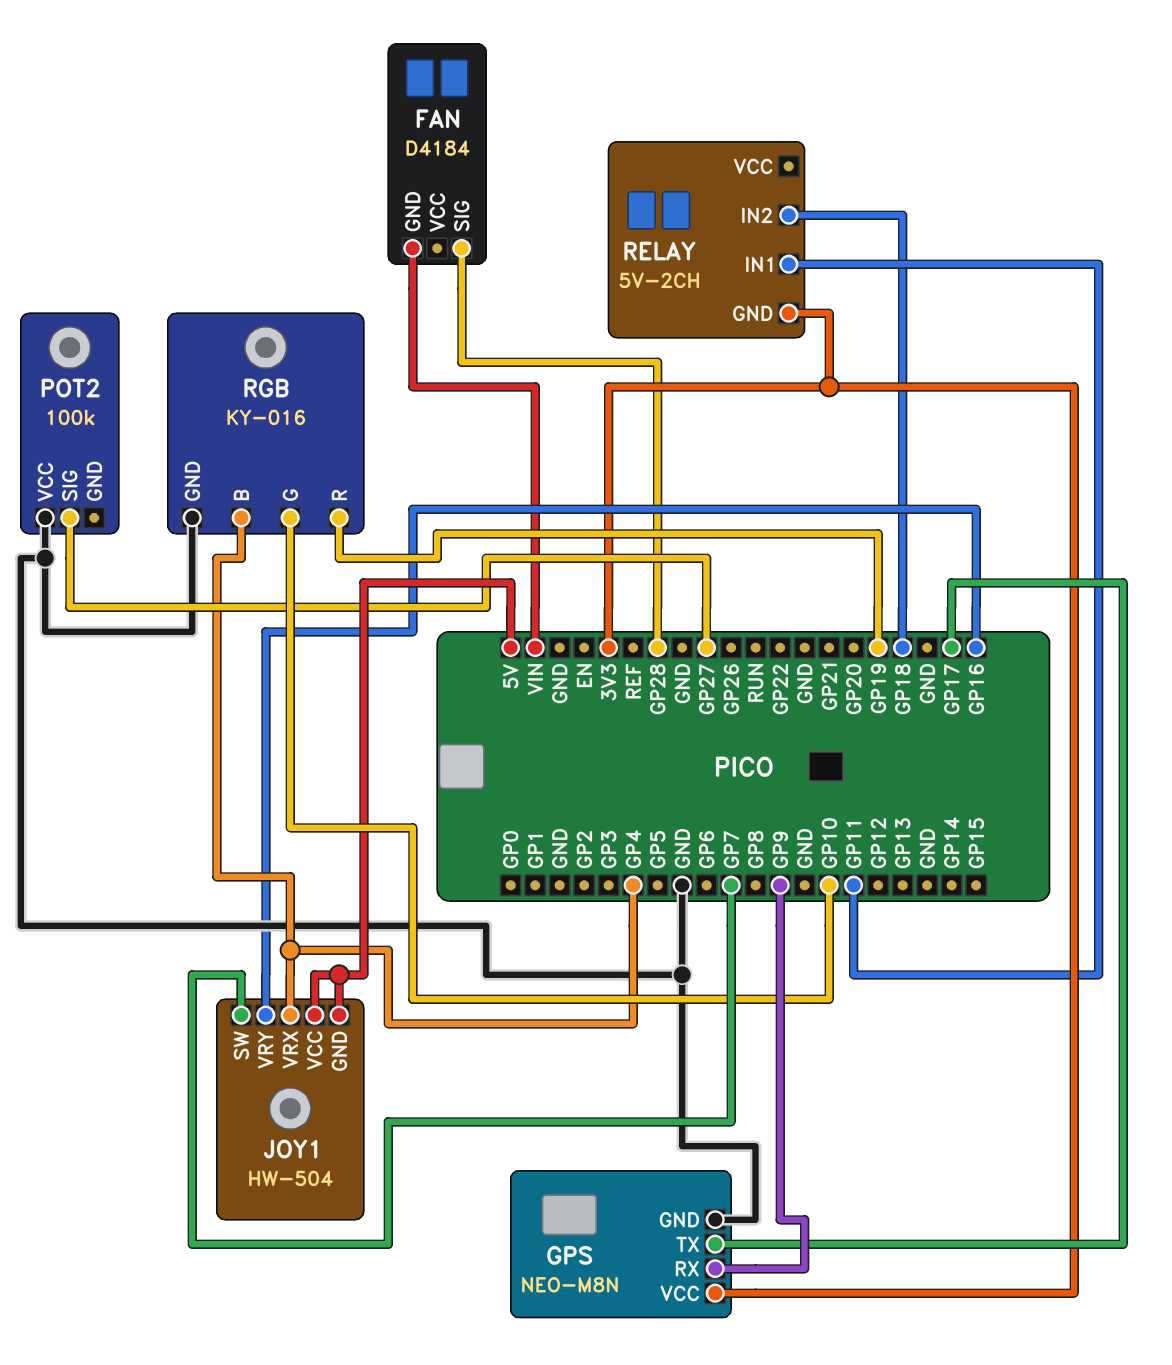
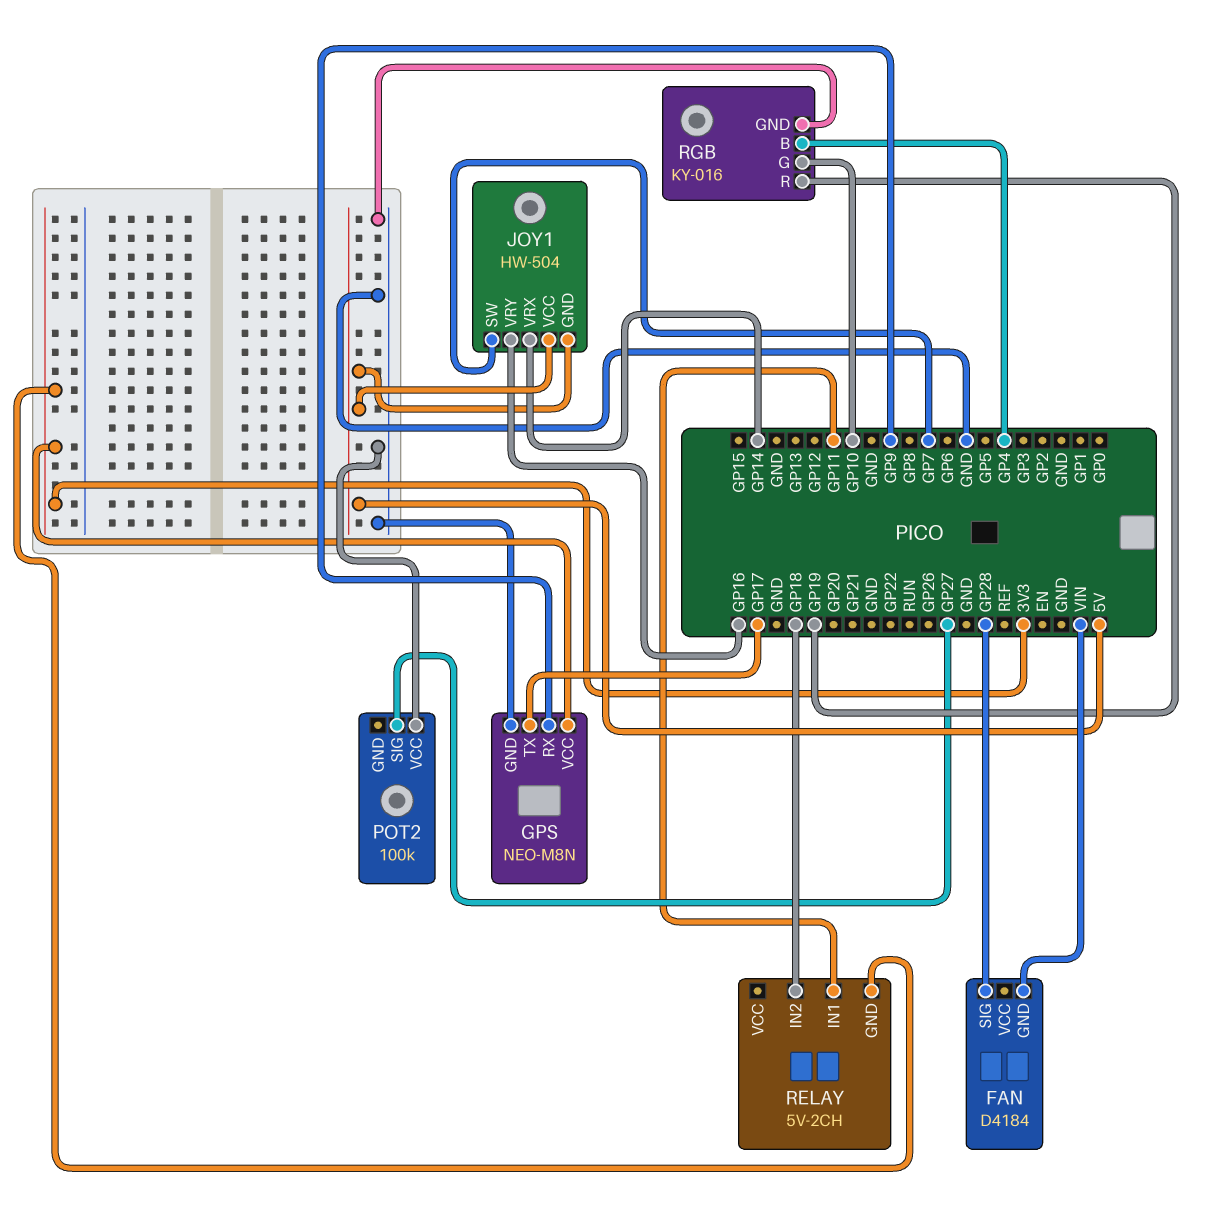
JOY1 pin VRX: GP4 -> GP14

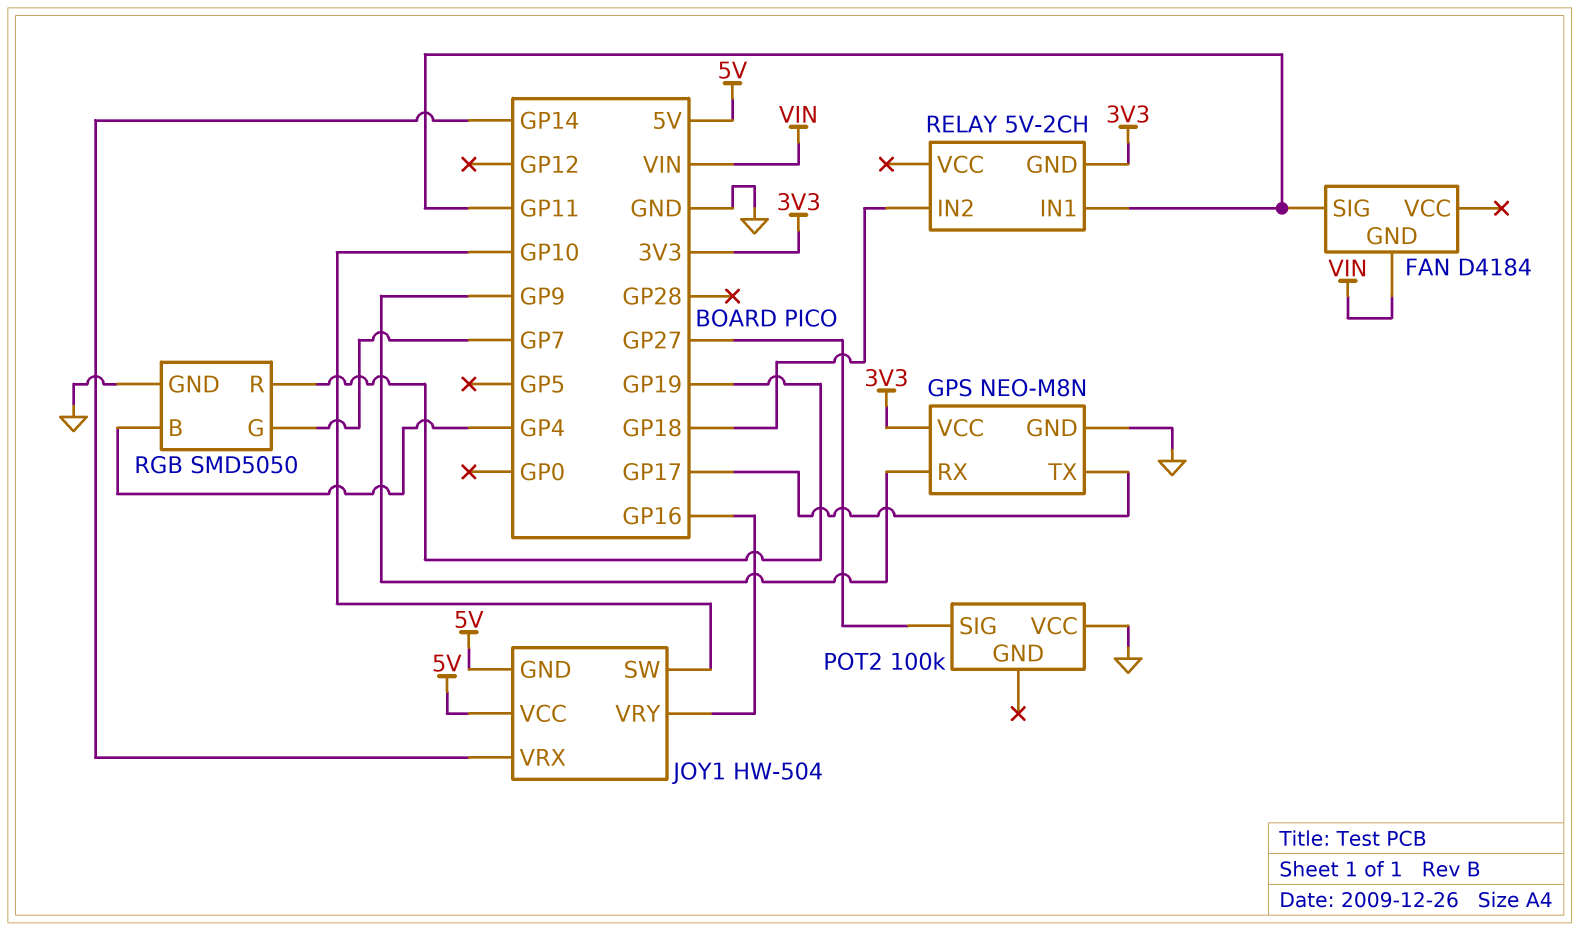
FAN pin SIG: GP28 -> GP11
JOY1 pin SW: GP7 -> GP10
RGB: KY-016 -> SMD5050
RGB pin G: GP10 -> GP7

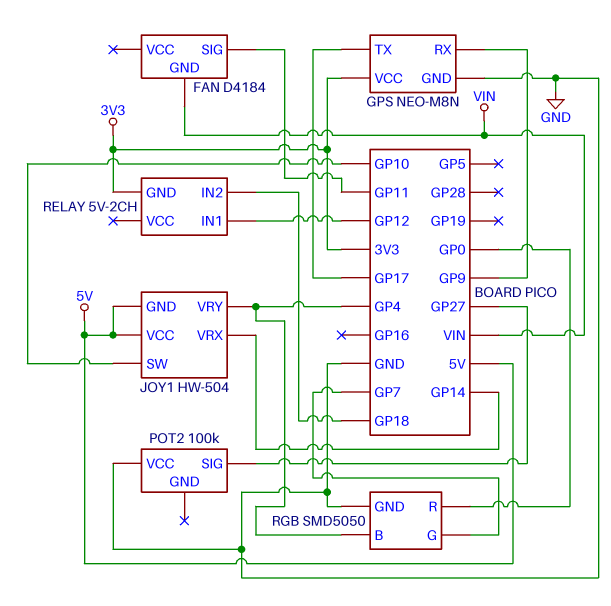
JOY1 pin VRY: GP16 -> GP4
RELAY pin IN1: GP11 -> GP12
RGB pin R: GP19 -> GP0

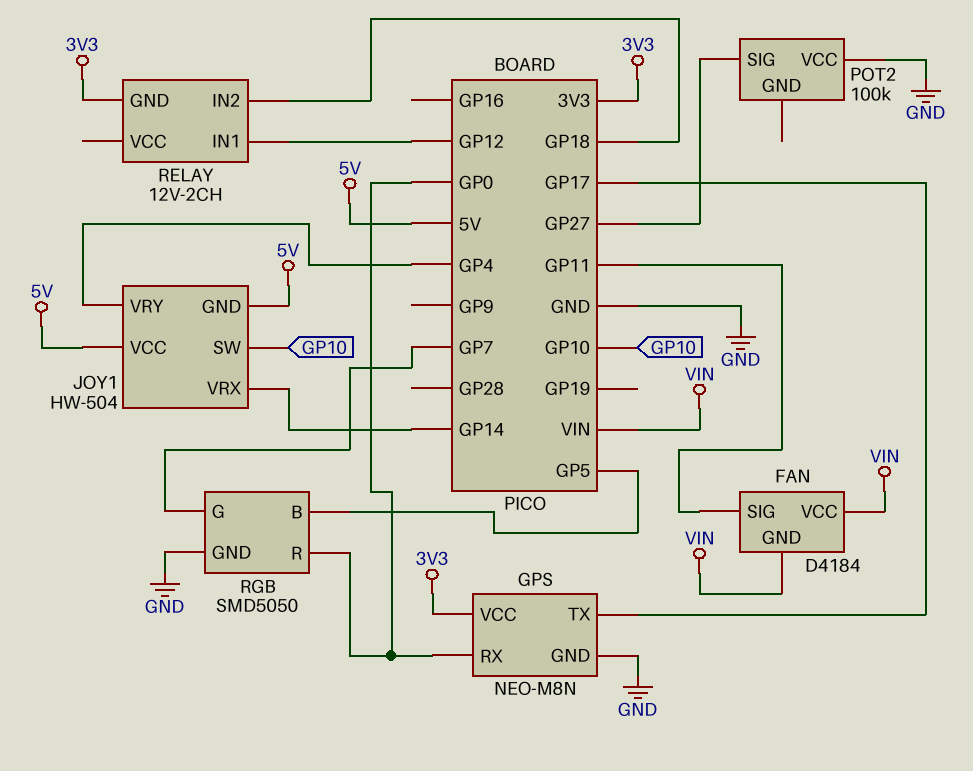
FAN pin VCC: none -> VIN
GPS pin RX: GP9 -> GP0
RELAY: 5V-2CH -> 12V-2CH
RGB pin B: GP4 -> GP5

